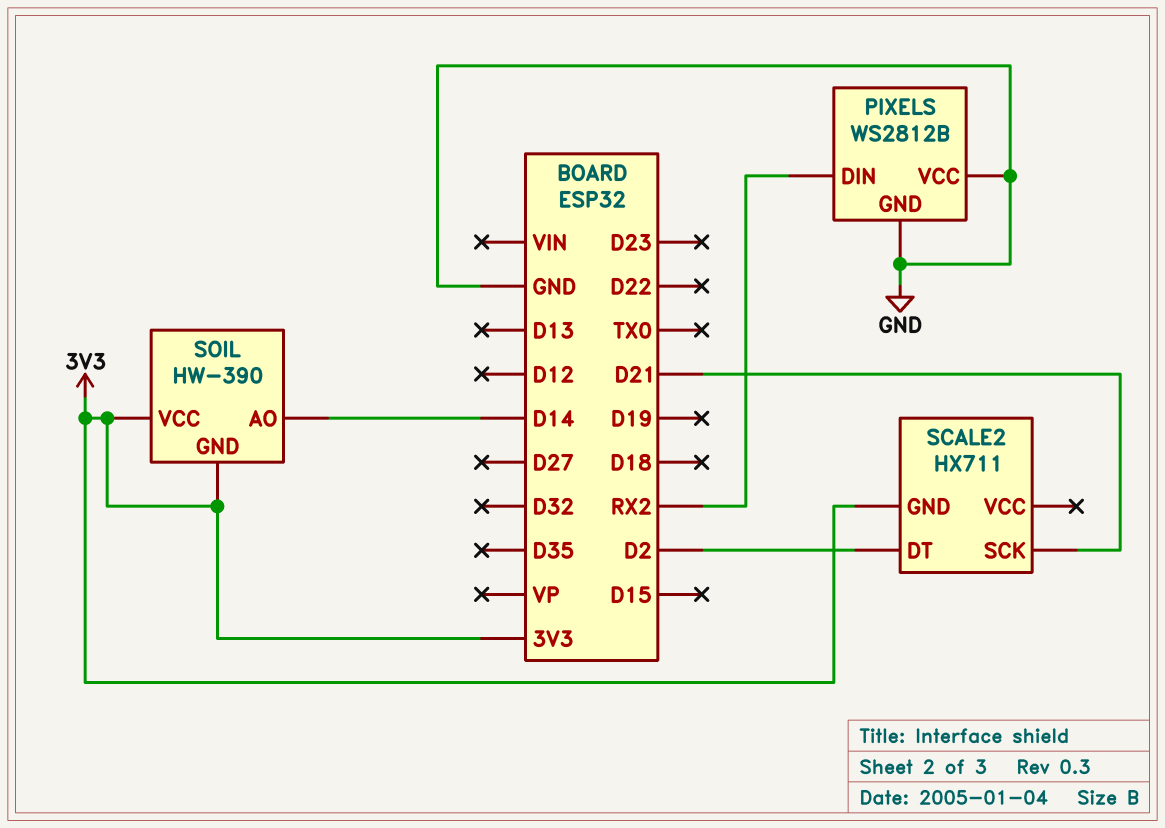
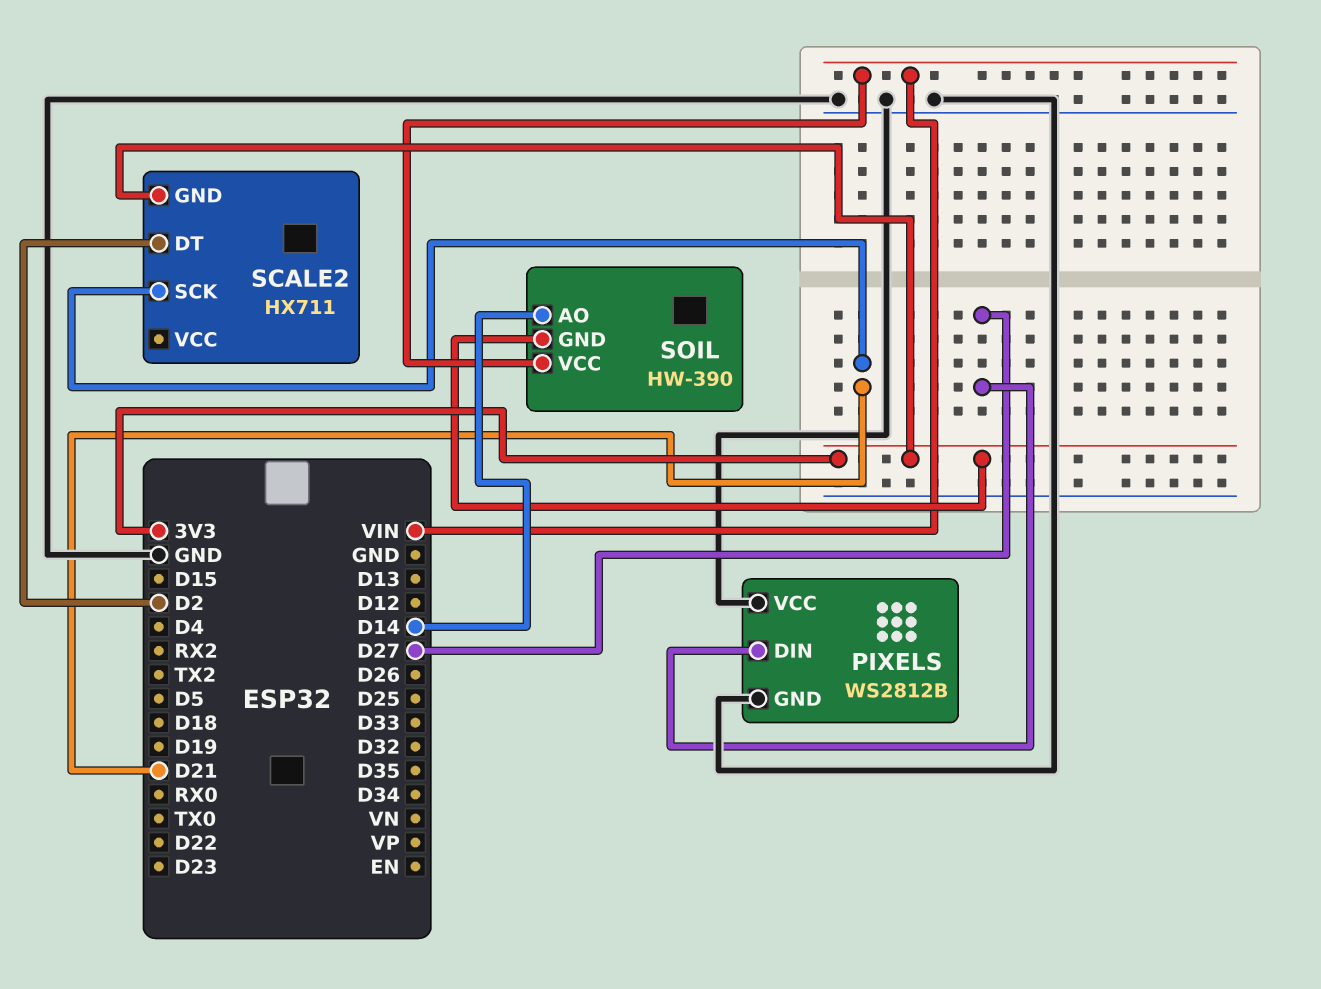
PIXELS pin DIN: RX2 -> D27
SOIL pin VCC: 3V3 -> VIN

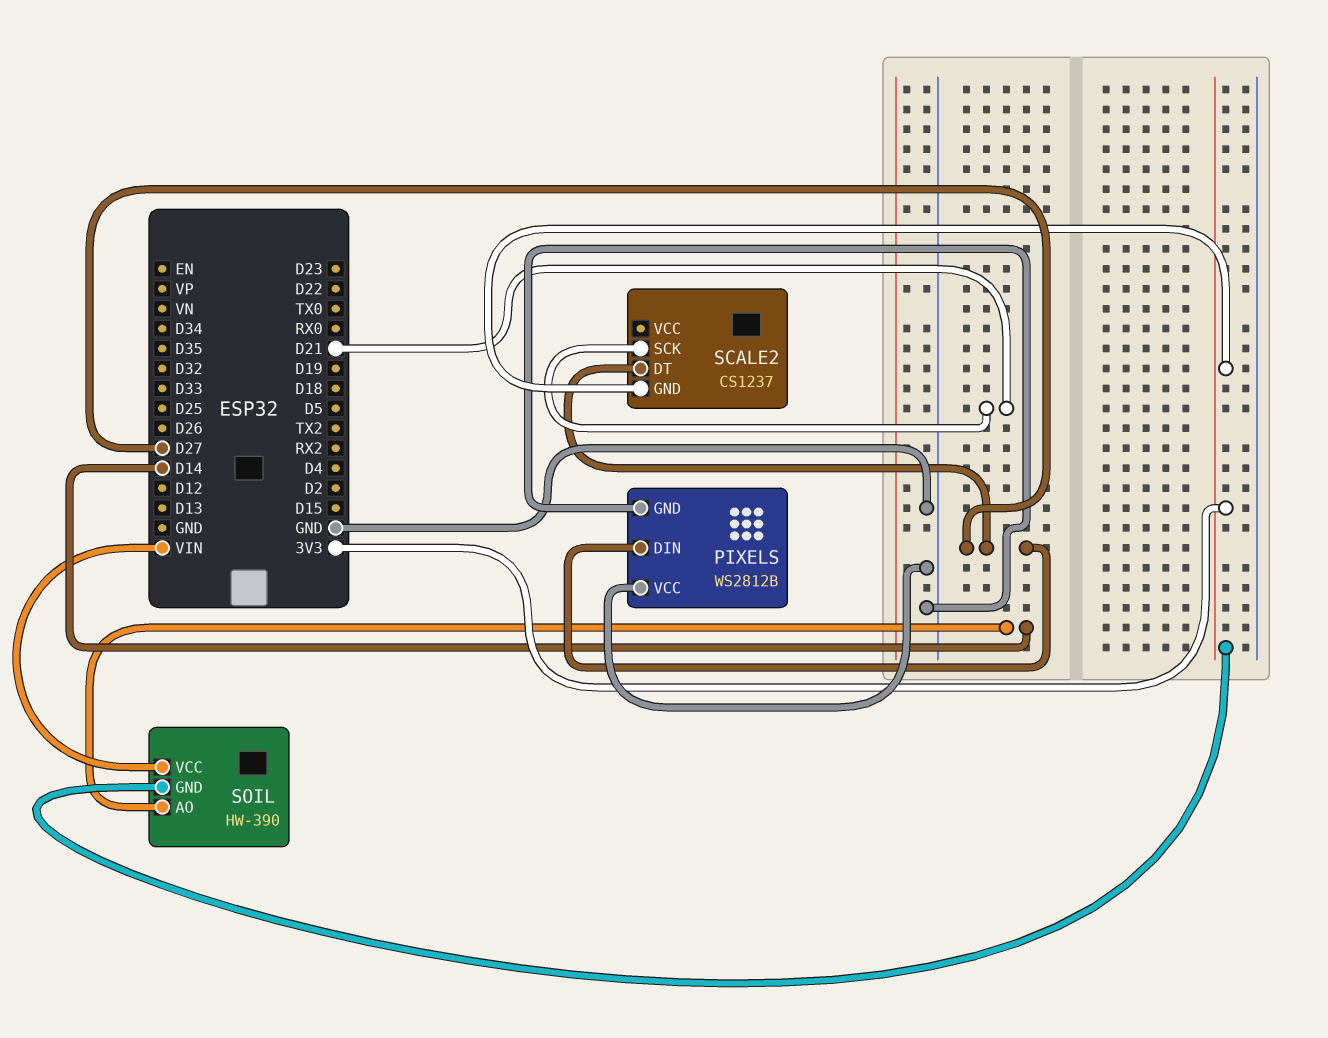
SCALE2: HX711 -> CS1237
SCALE2 pin DT: D2 -> D27

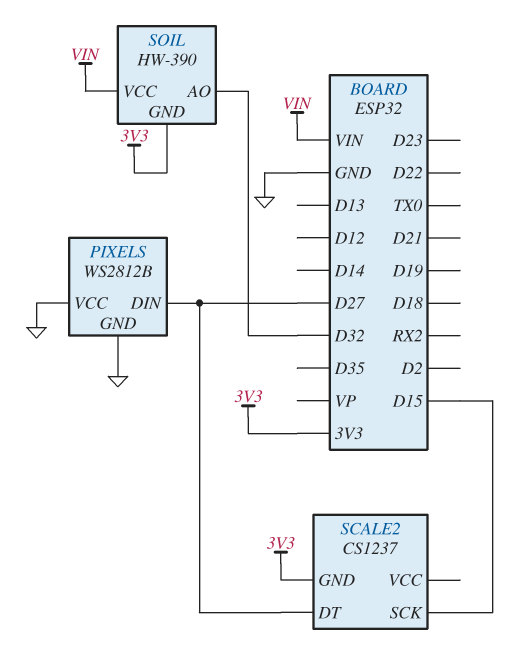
SCALE2 pin SCK: D21 -> D15
SOIL pin AO: D14 -> D32

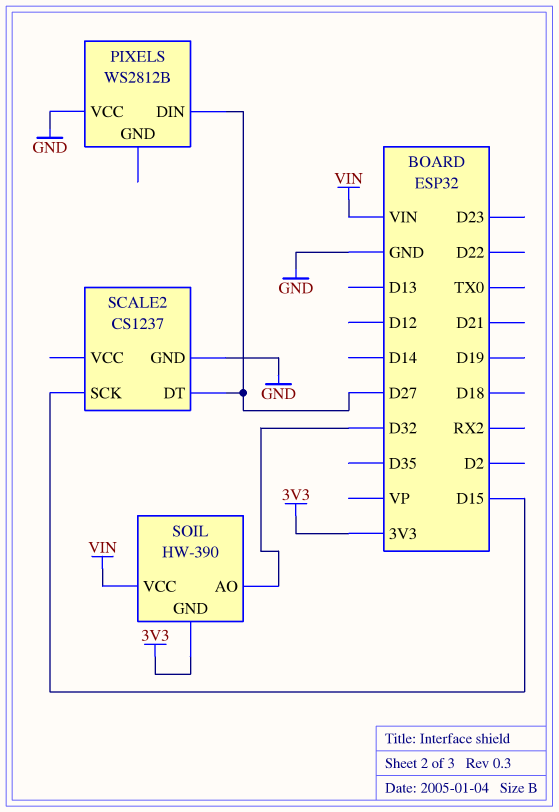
PIXELS pin GND: GND -> none
SCALE2 pin GND: 3V3 -> GND

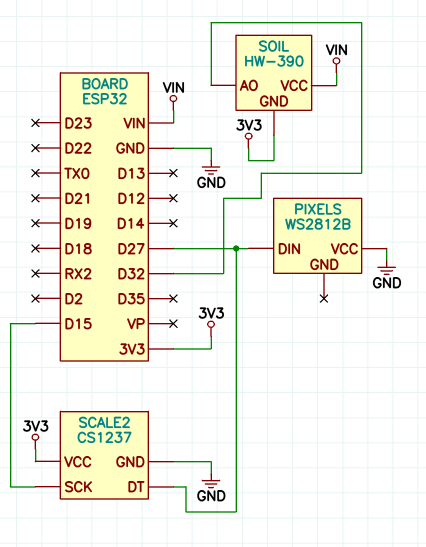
SCALE2 pin VCC: none -> 3V3

